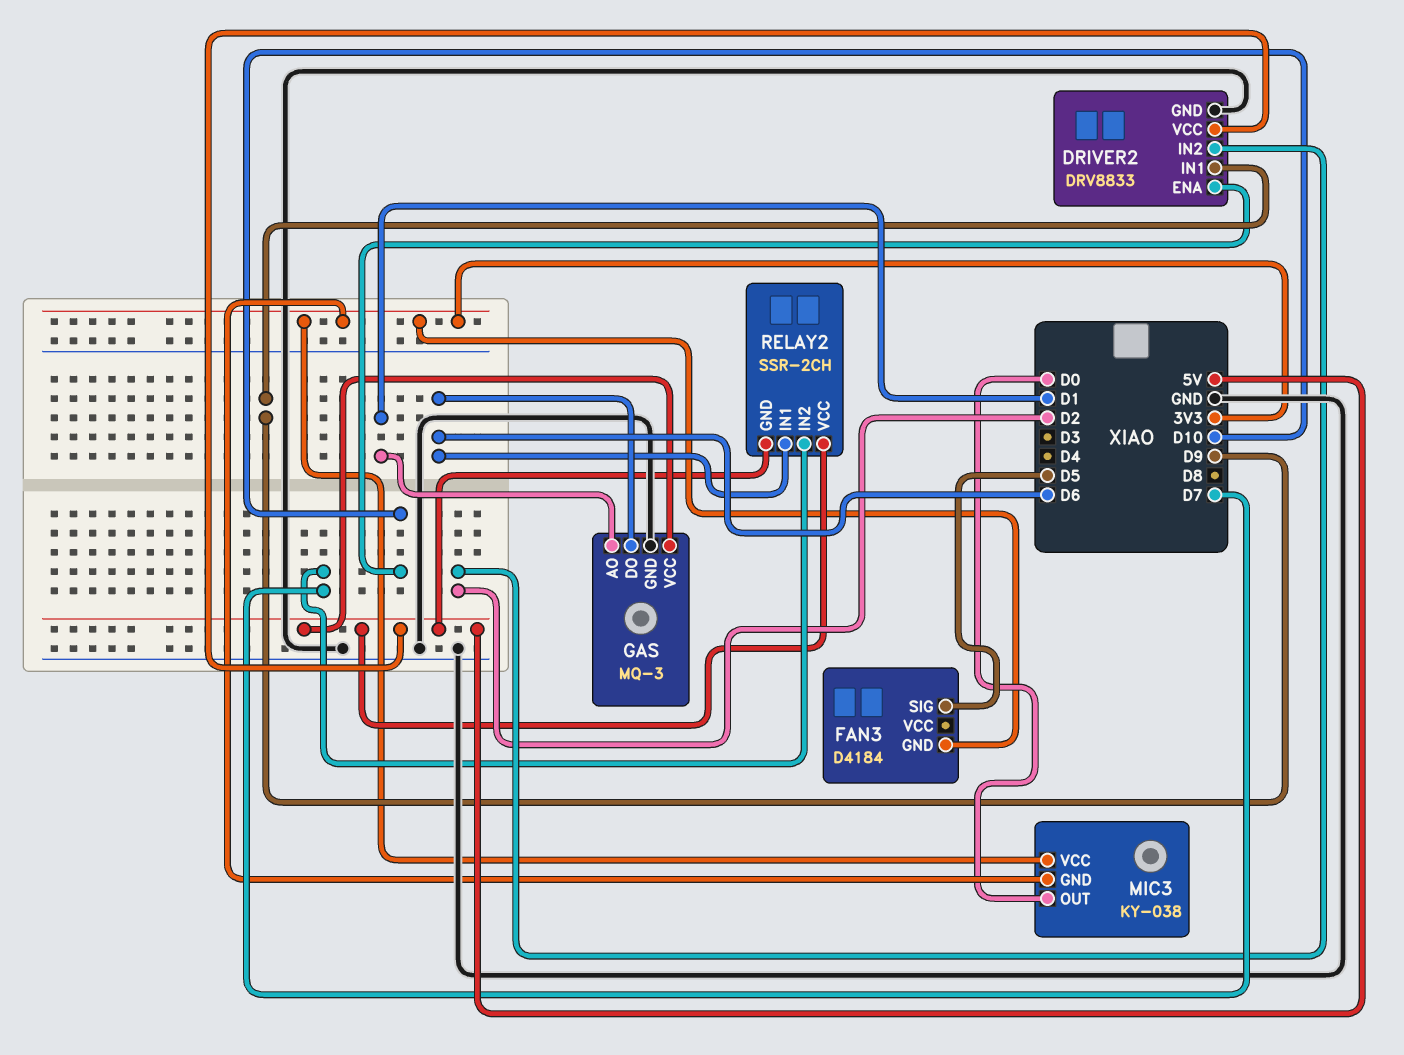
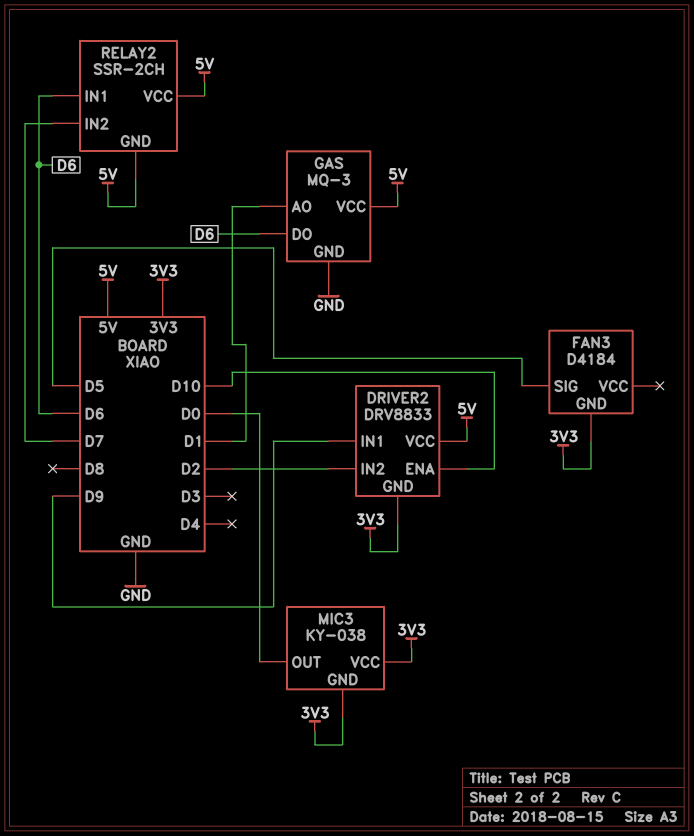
DRIVER2 pin GND: GND -> 3V3

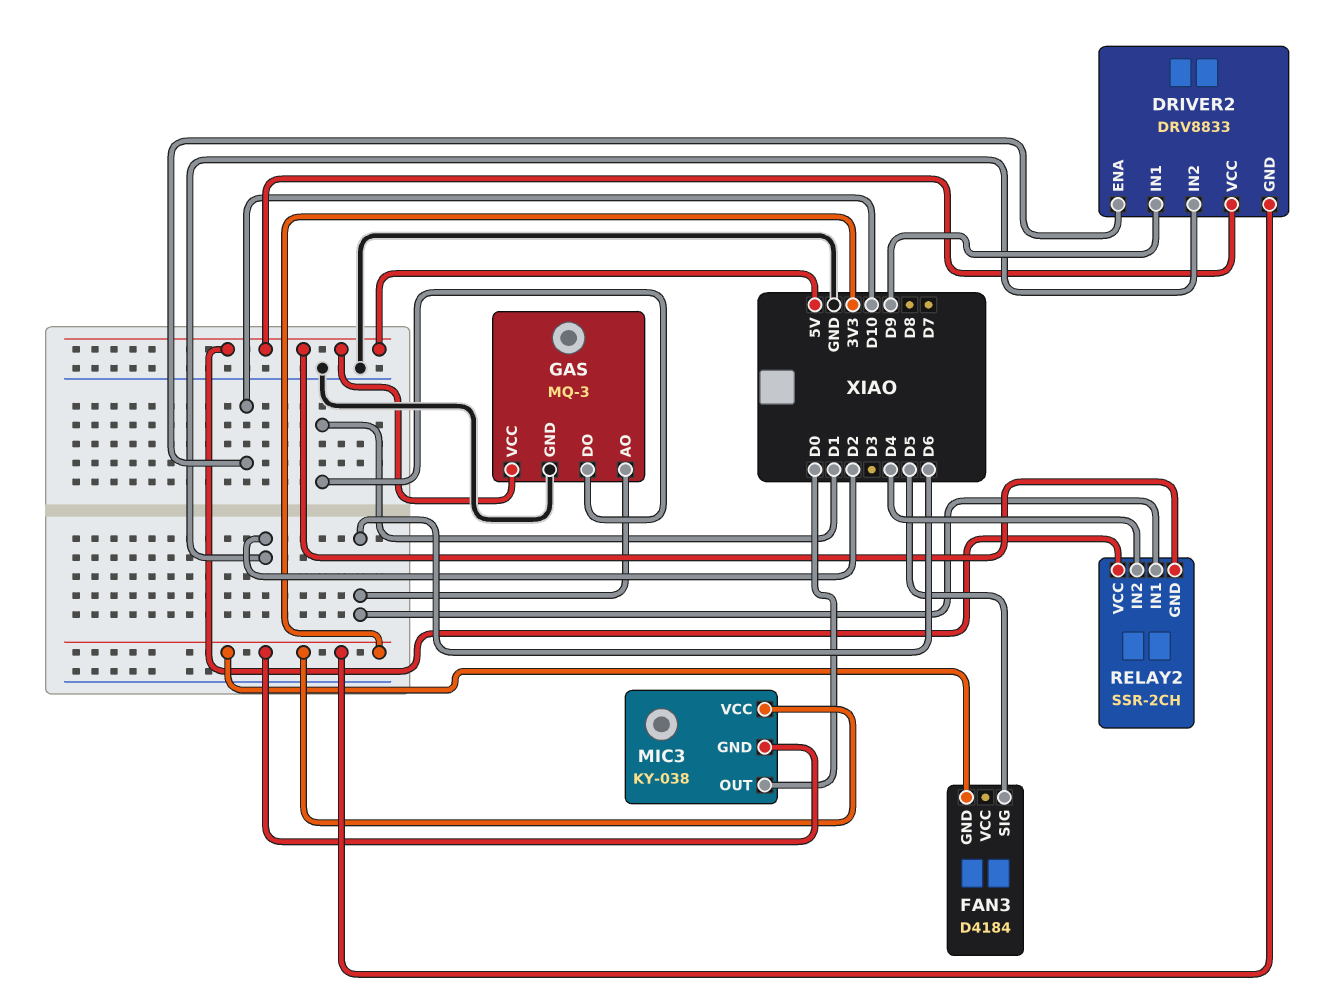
GAS pin AO: D1 -> D6
GAS pin DO: D6 -> D1
RELAY2 pin IN2: D7 -> D4

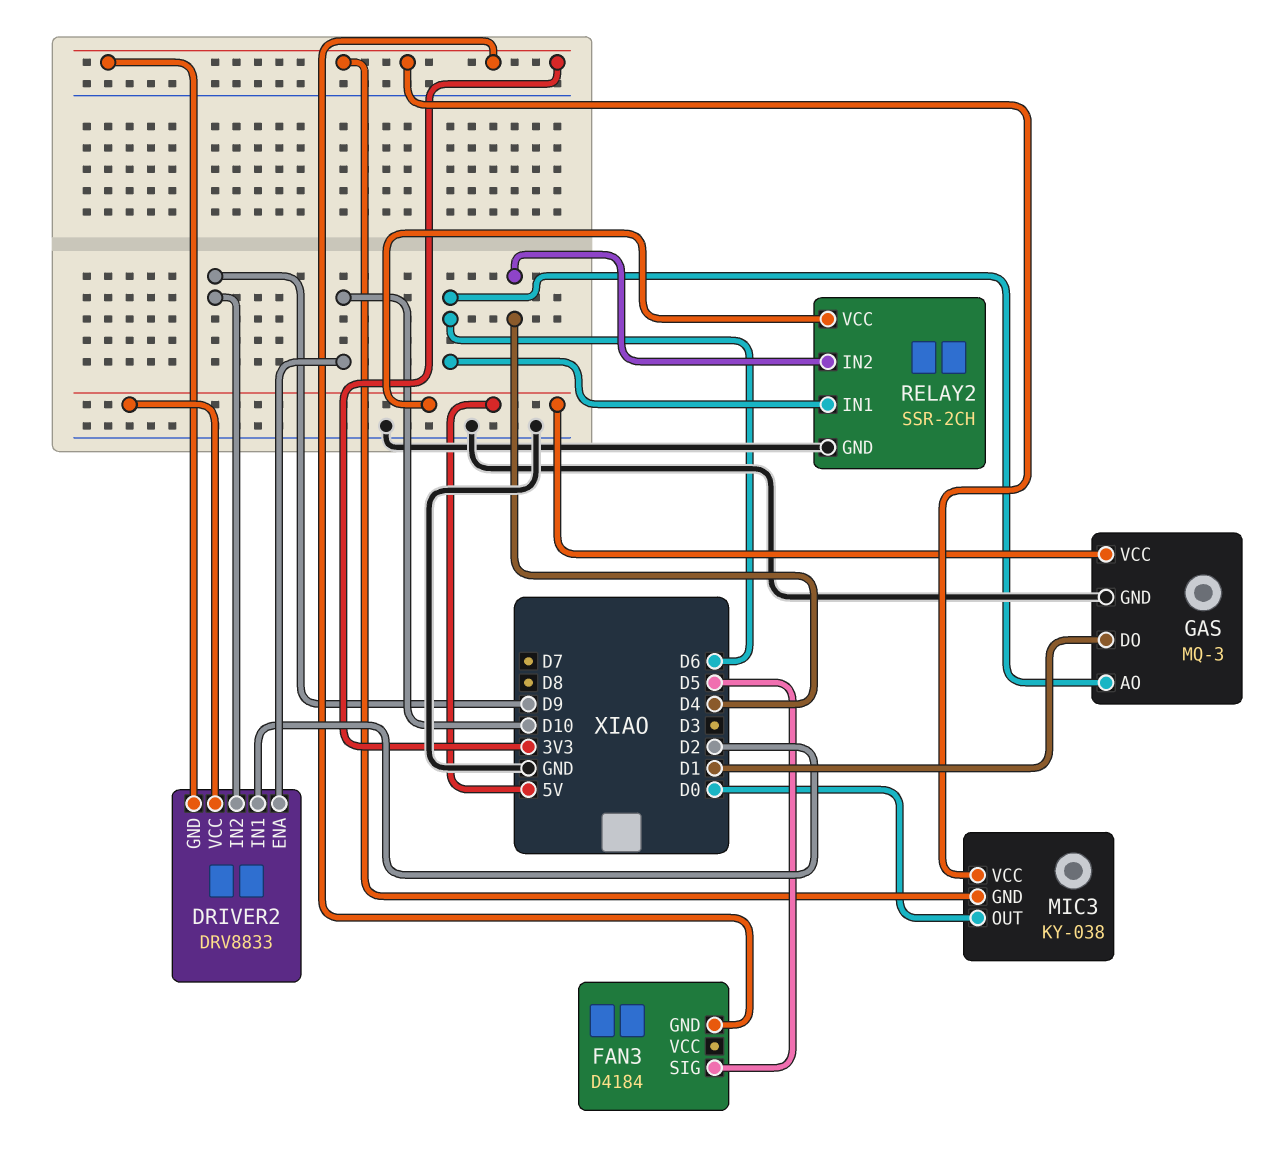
DRIVER2 pin IN1: D9 -> D2
DRIVER2 pin IN2: D2 -> D9
RELAY2 pin GND: 5V -> GND

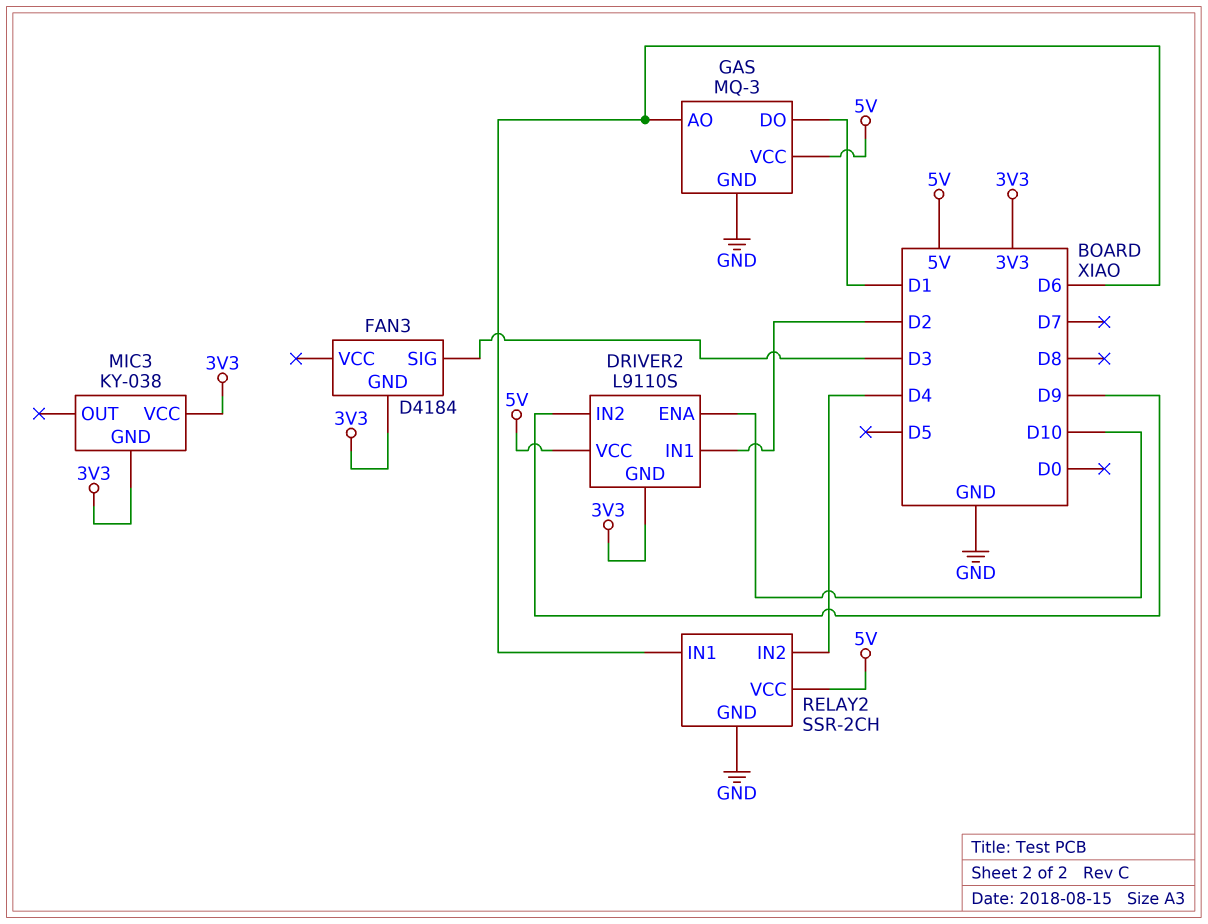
DRIVER2: DRV8833 -> L9110S
FAN3 pin SIG: D5 -> D3
MIC3 pin OUT: D0 -> none

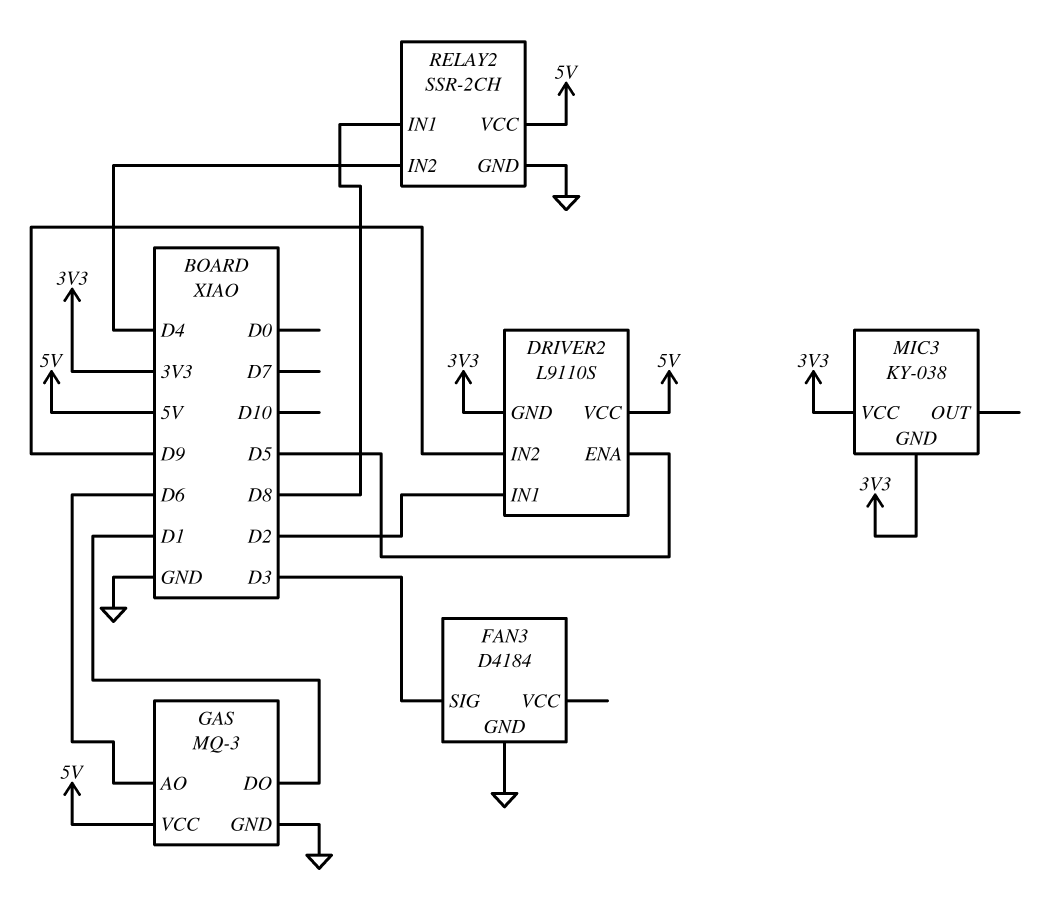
DRIVER2 pin ENA: D10 -> D5
FAN3 pin GND: 3V3 -> GND
RELAY2 pin IN1: D6 -> D8

